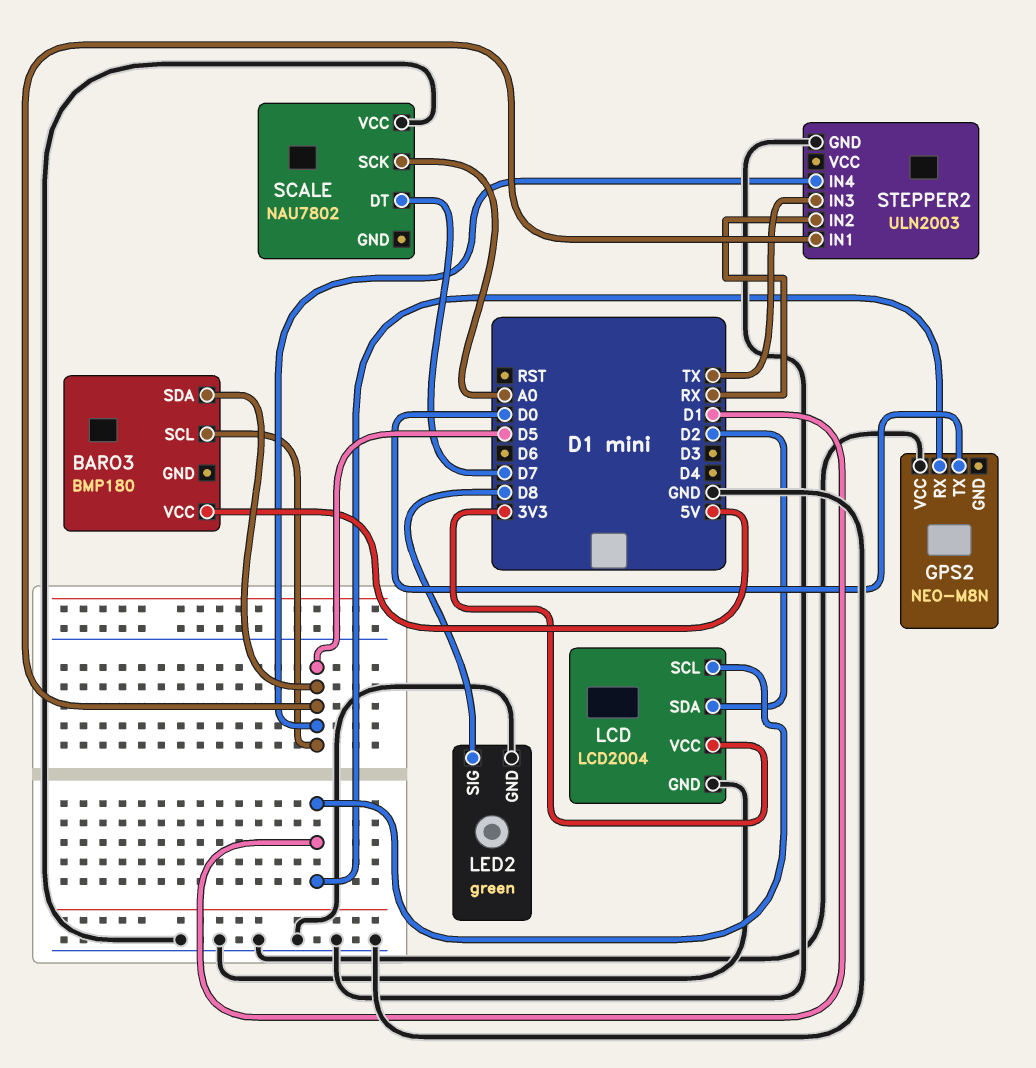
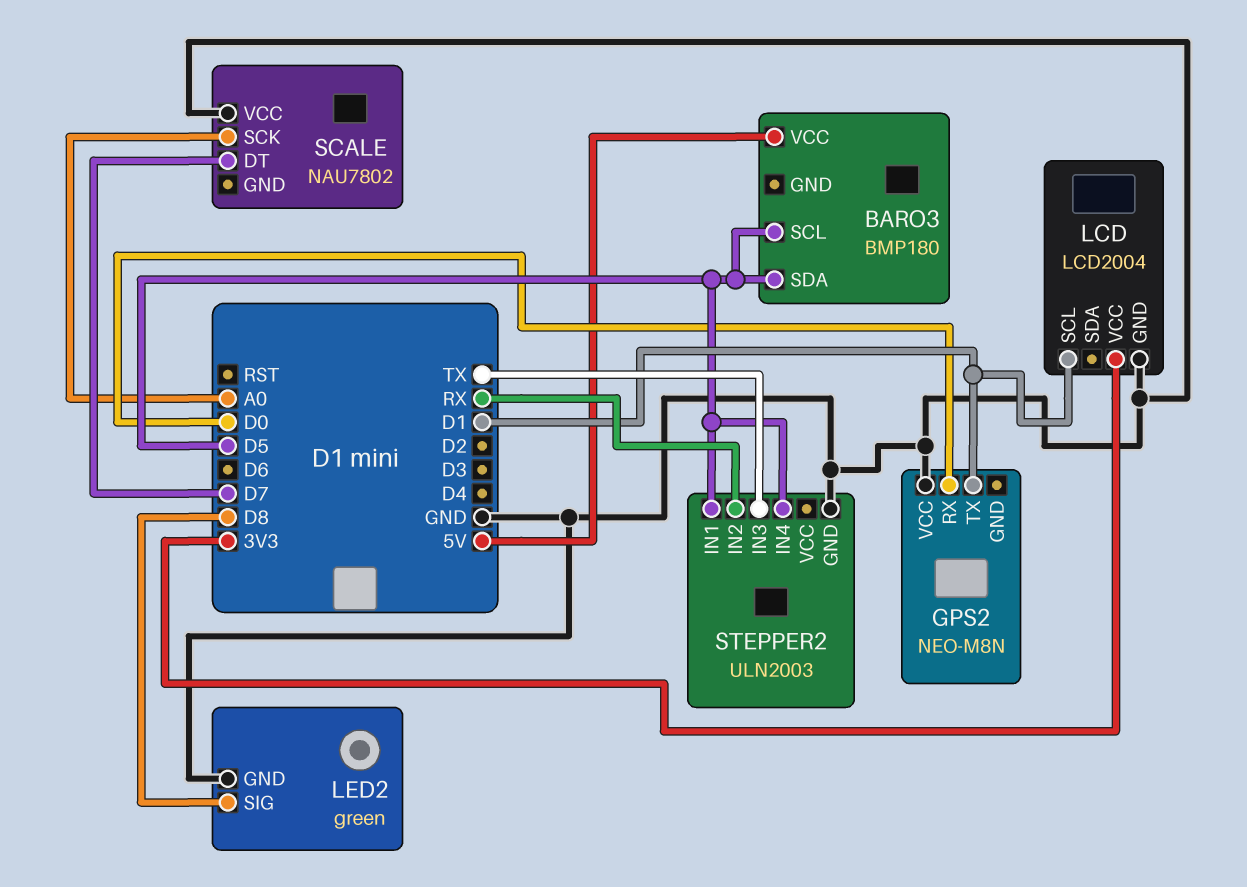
GPS2 pin RX: D1 -> D0
GPS2 pin TX: D0 -> D1
LCD pin SDA: D2 -> none

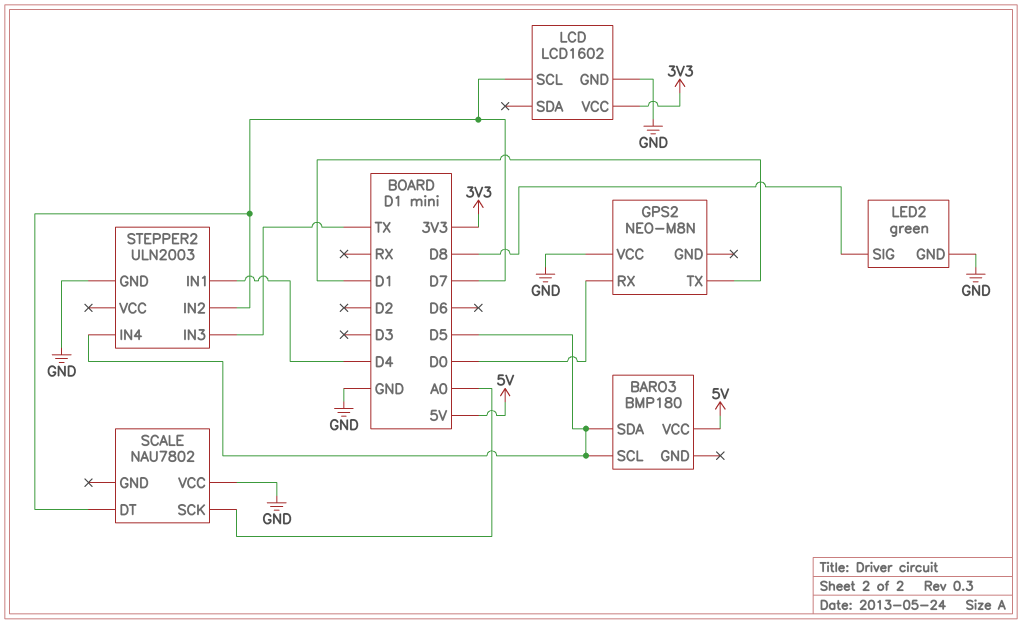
LCD: LCD2004 -> LCD1602
LCD pin SCL: D1 -> D7
STEPPER2 pin IN1: D5 -> D4
STEPPER2 pin IN2: RX -> D7

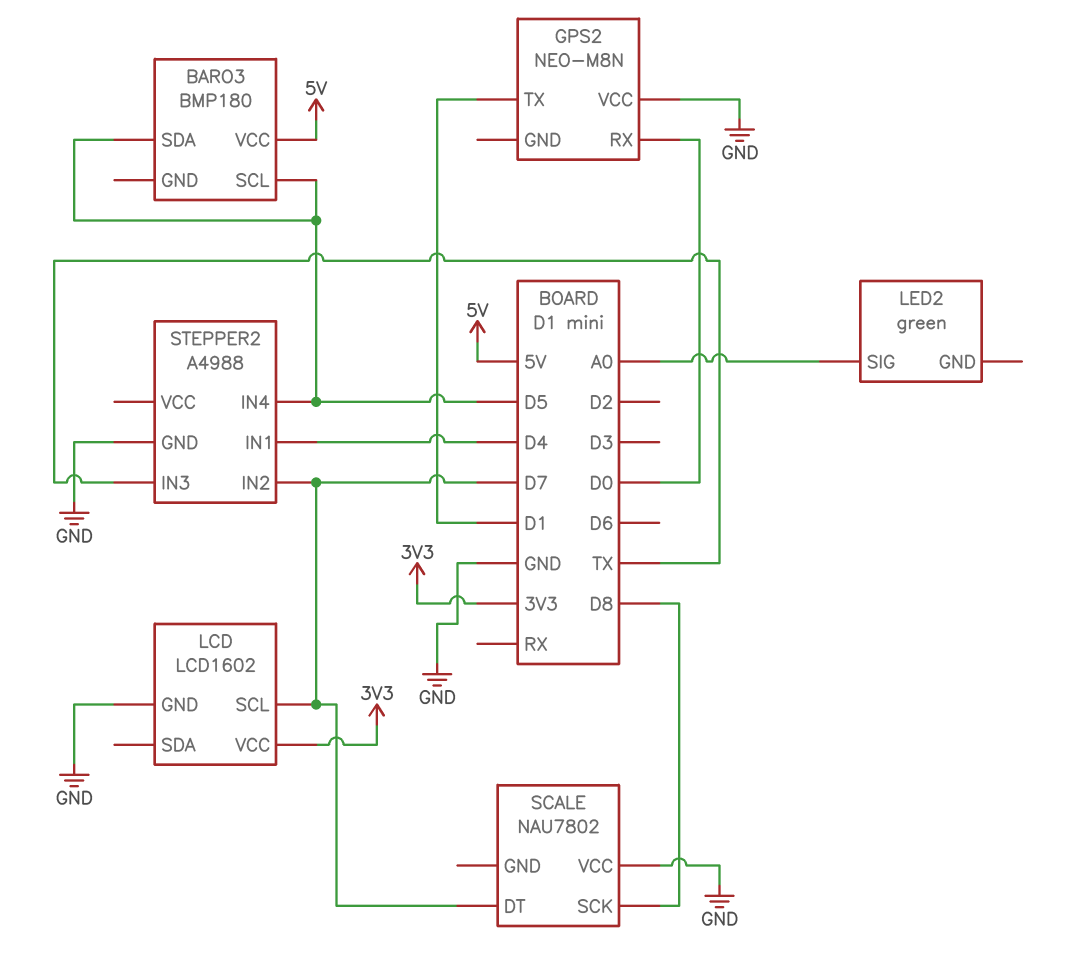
LED2 pin GND: GND -> none
LED2 pin SIG: D8 -> A0
SCALE pin SCK: A0 -> D8
STEPPER2: ULN2003 -> A4988

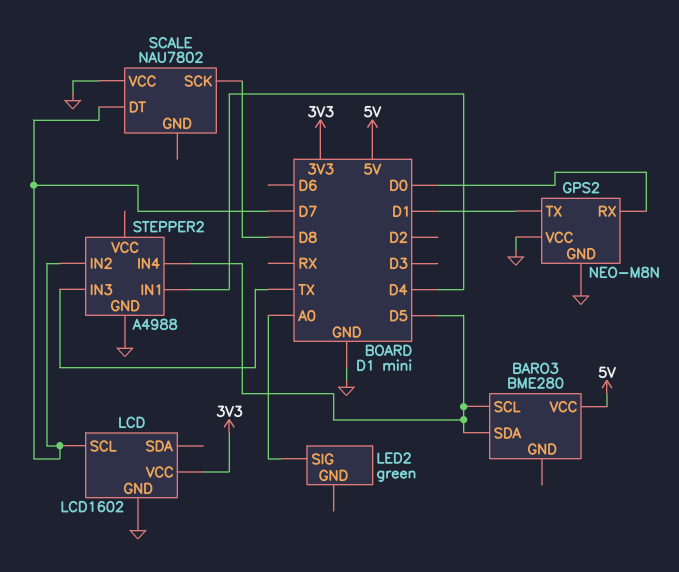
BARO3: BMP180 -> BME280
GPS2 pin GND: none -> GND

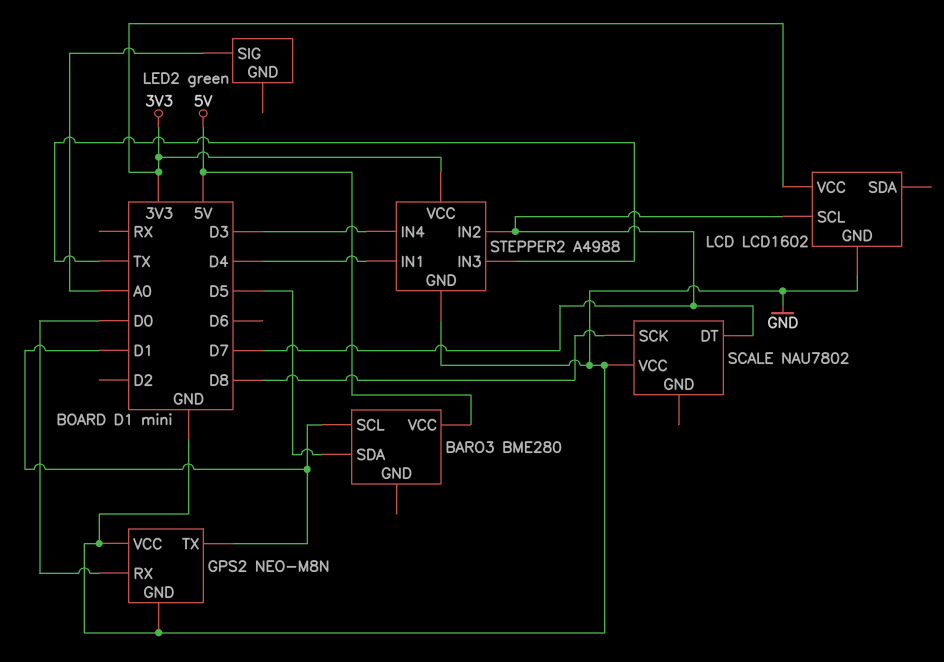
BARO3 pin SCL: D5 -> D1
STEPPER2 pin IN4: D5 -> D3
STEPPER2 pin VCC: none -> 3V3

